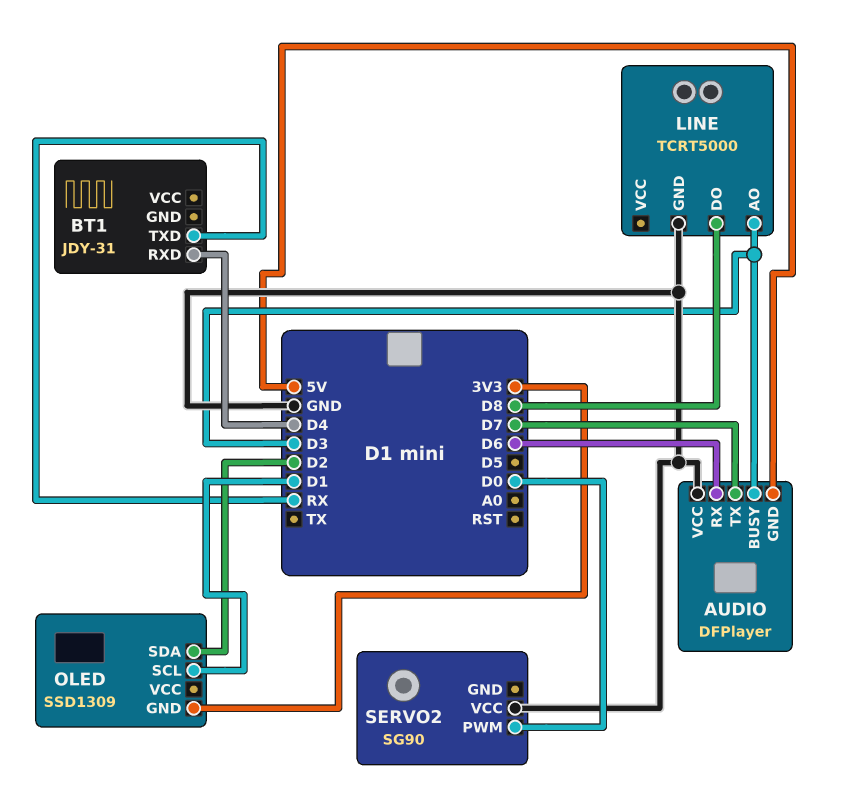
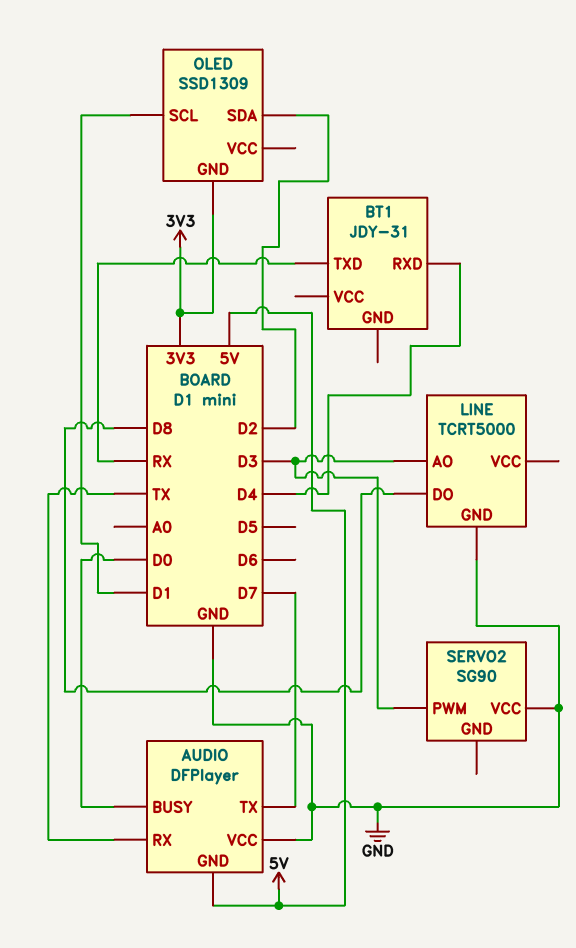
AUDIO pin BUSY: D3 -> D0
AUDIO pin RX: D6 -> TX
SERVO2 pin PWM: D0 -> D3

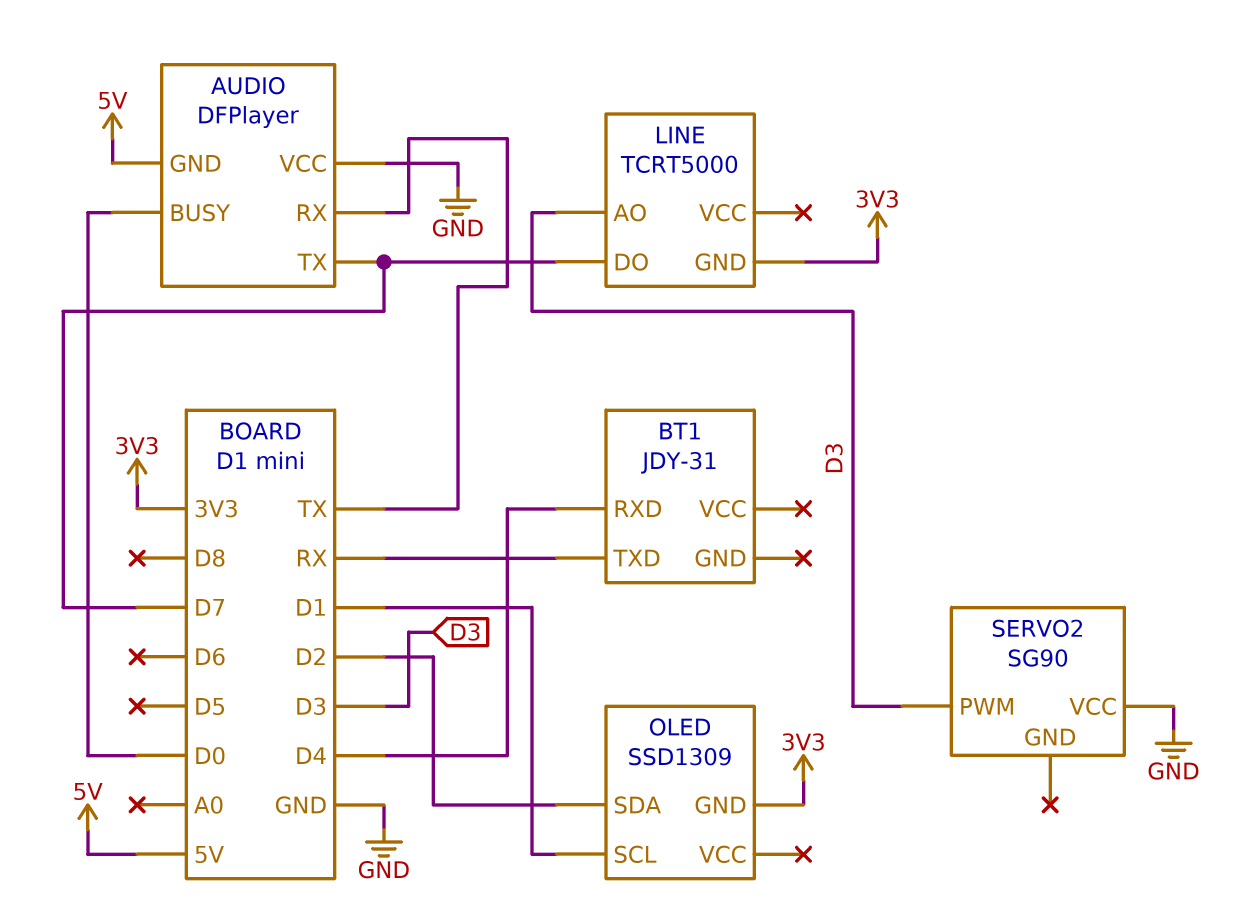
LINE pin DO: D8 -> D7
LINE pin GND: GND -> 3V3

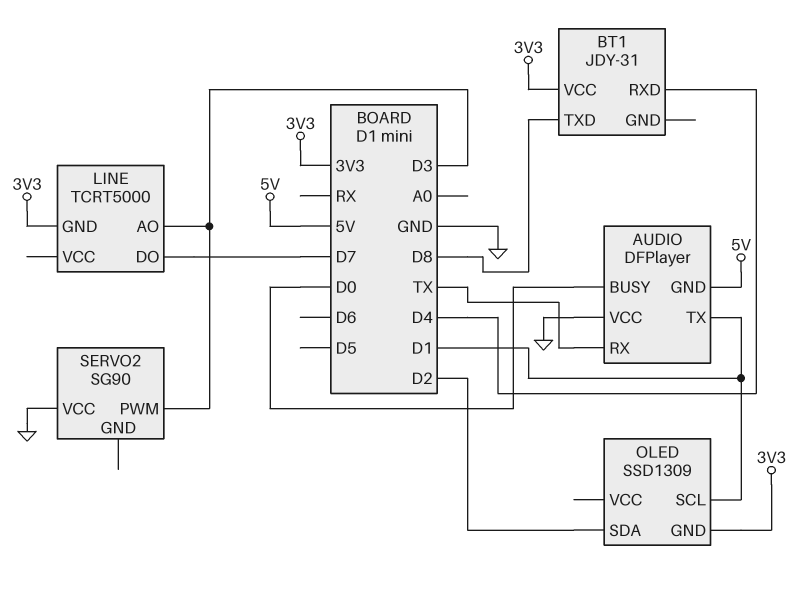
AUDIO pin TX: D7 -> D1
BT1 pin TXD: RX -> D8
BT1 pin VCC: none -> 3V3

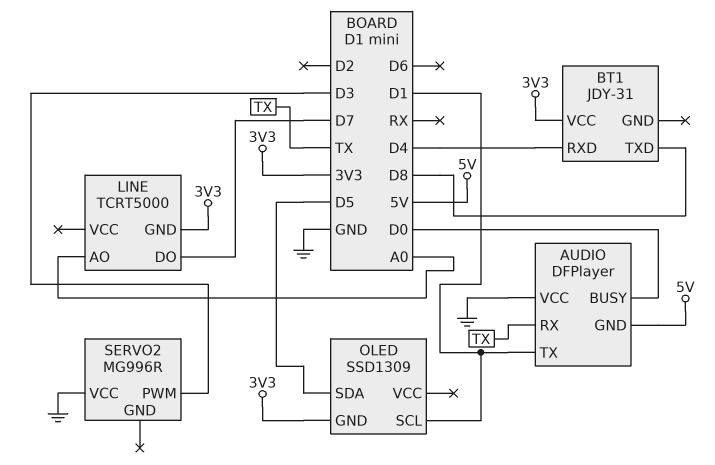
LINE pin AO: D3 -> A0
OLED pin SDA: D2 -> D5
SERVO2: SG90 -> MG996R

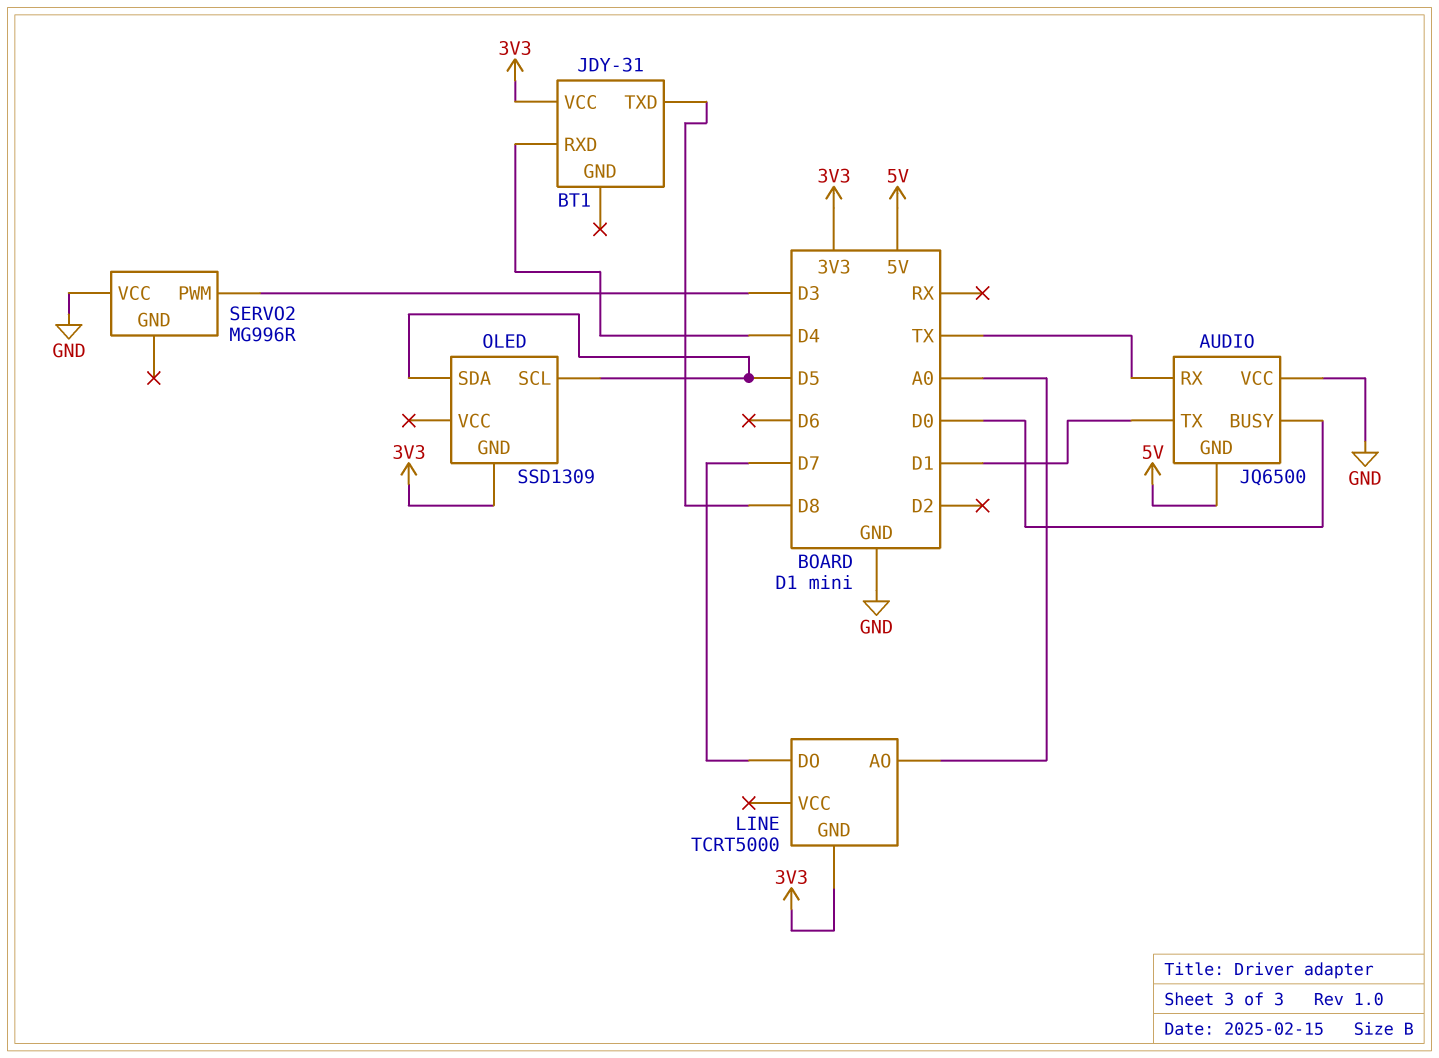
AUDIO: DFPlayer -> JQ6500
OLED pin SCL: D1 -> D5

